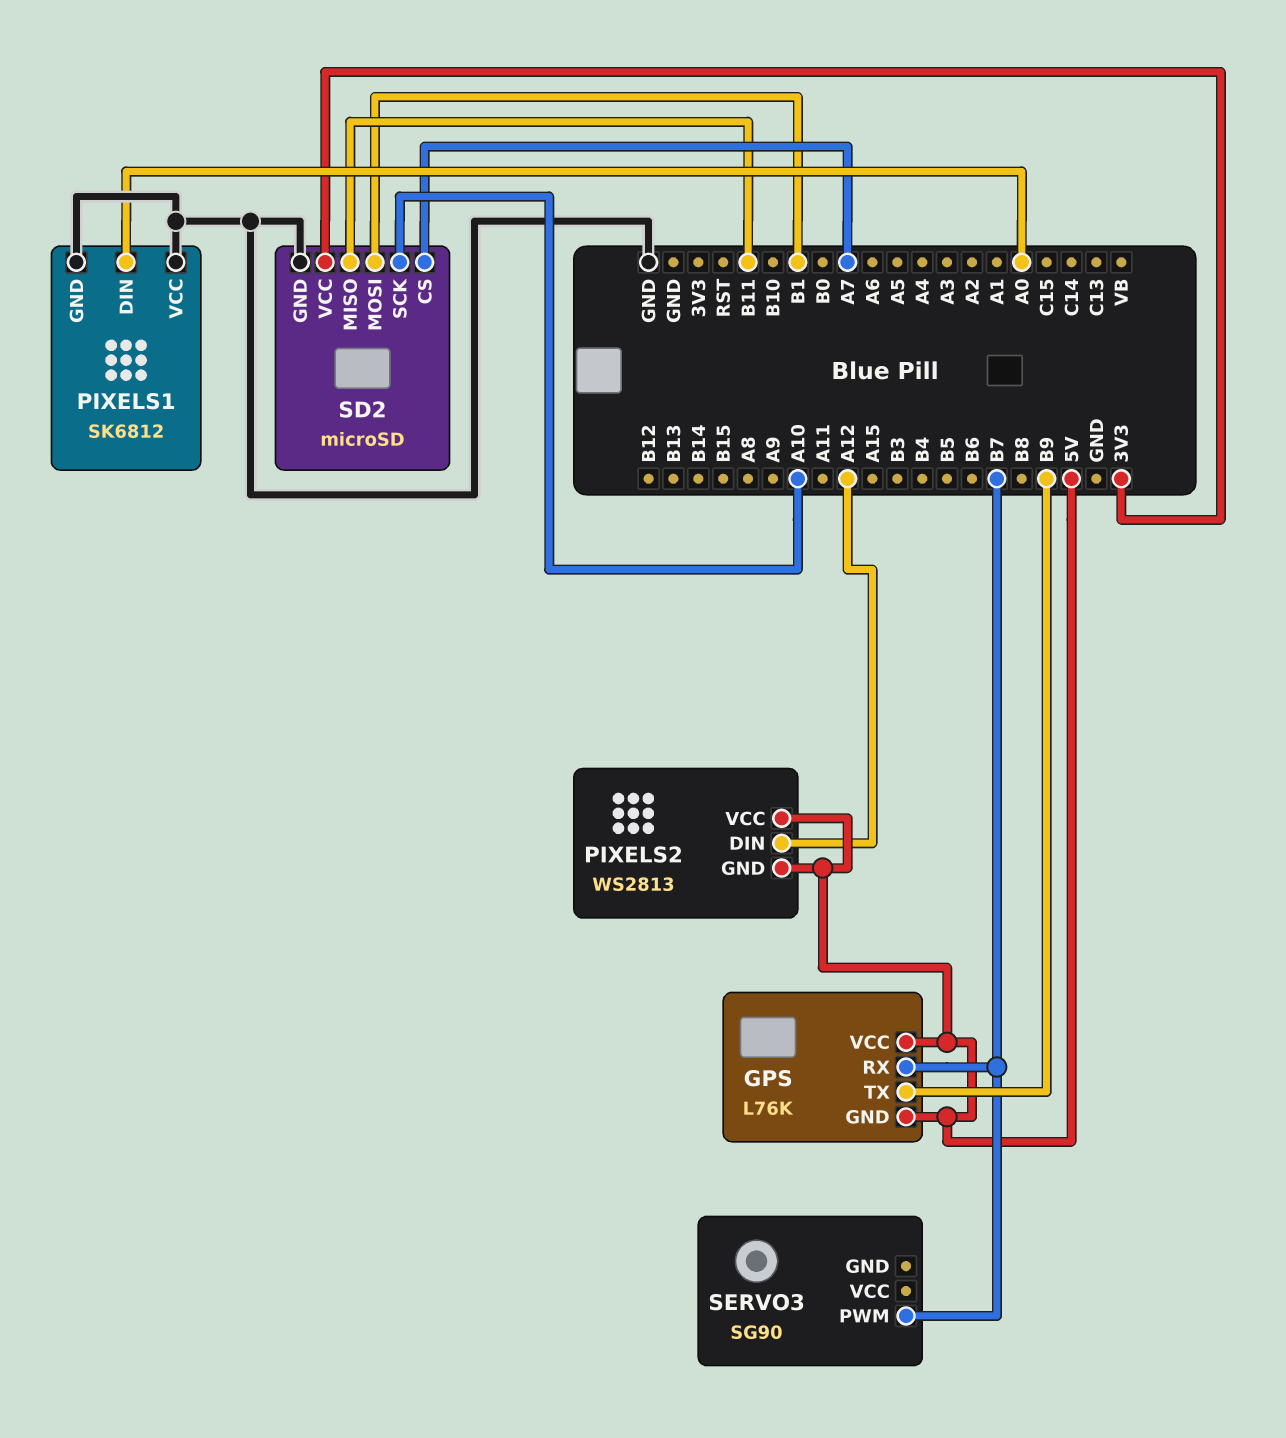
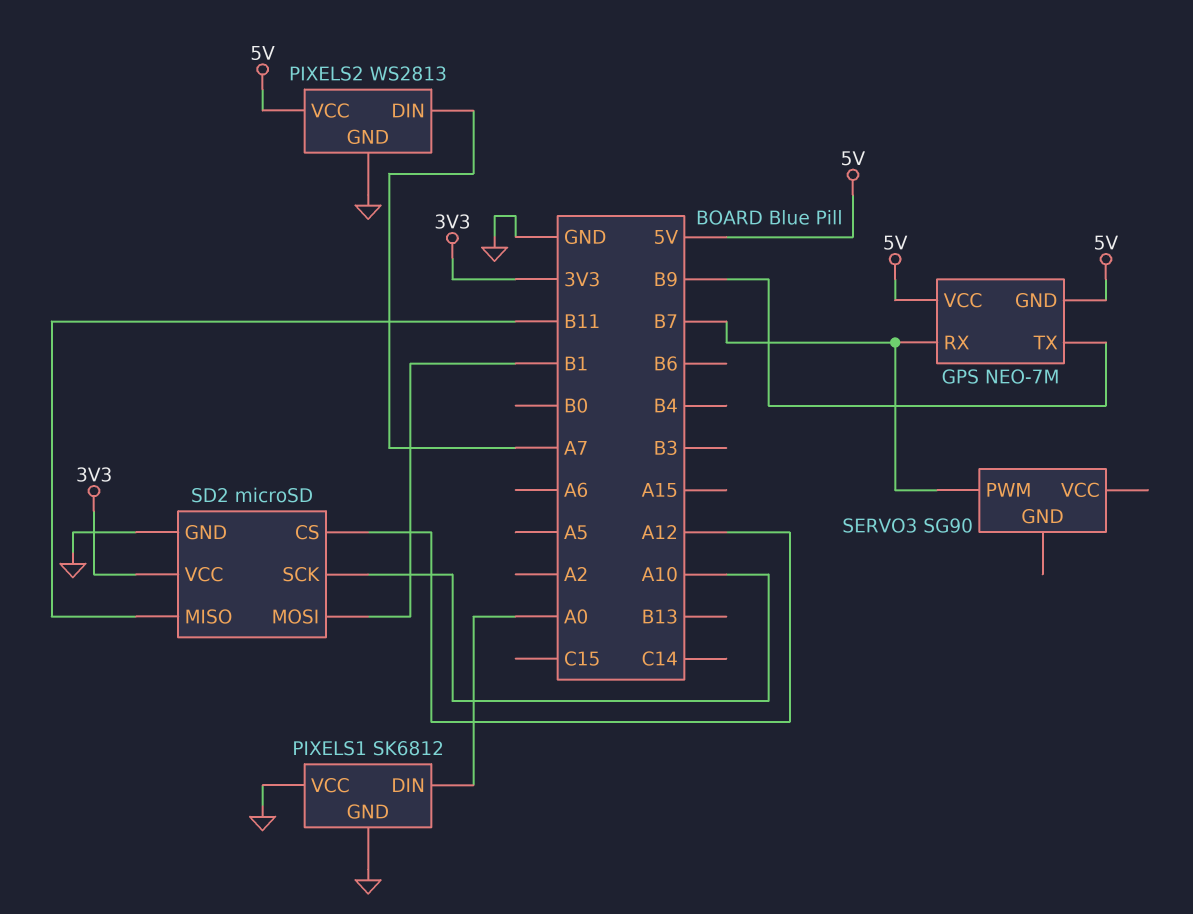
GPS: L76K -> NEO-7M
PIXELS2 pin DIN: A12 -> A7
PIXELS2 pin GND: 5V -> GND
SD2 pin CS: A7 -> A12

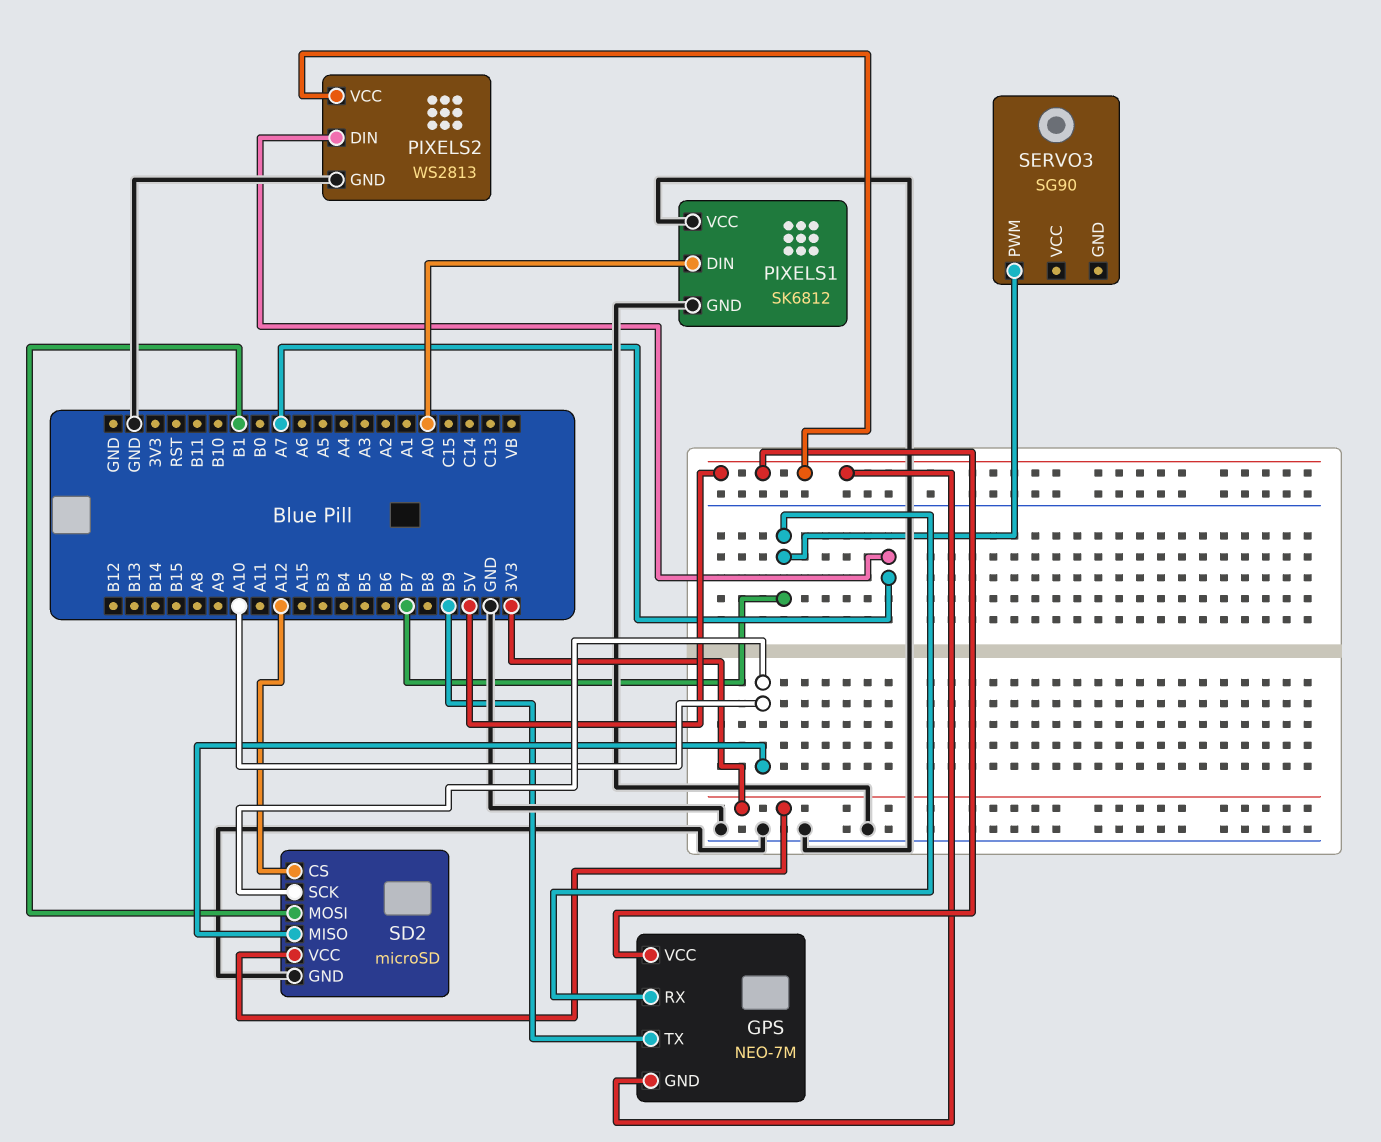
SD2 pin MISO: B11 -> A10

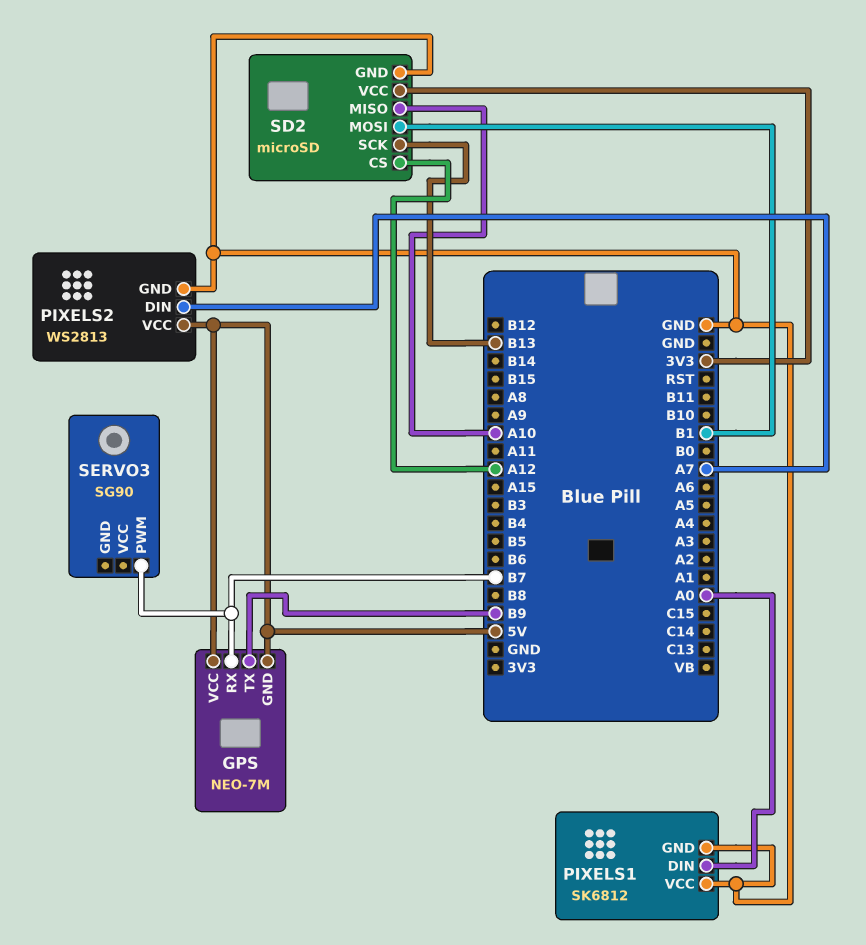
SD2 pin SCK: A10 -> B13

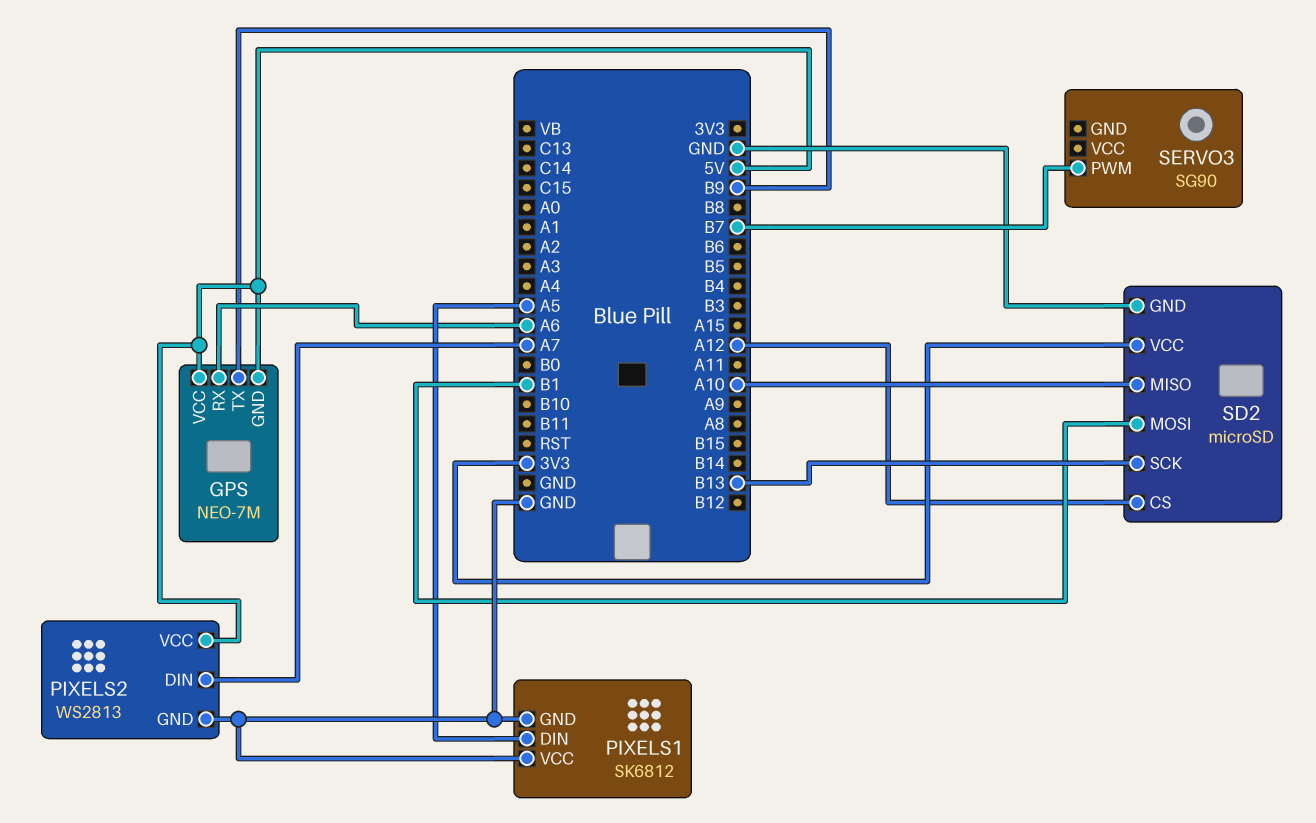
GPS pin RX: B7 -> A6
PIXELS1 pin DIN: A0 -> A5

